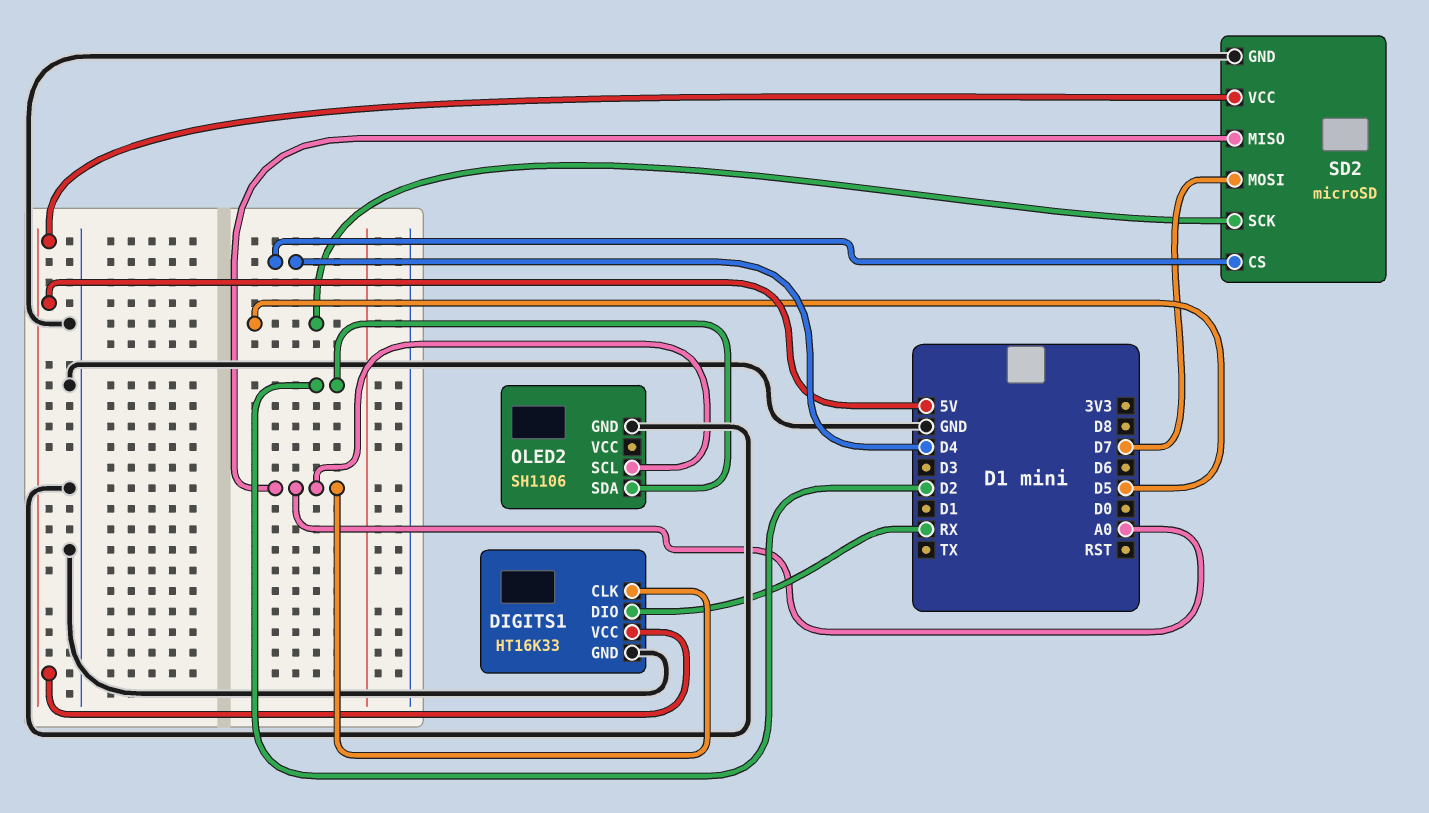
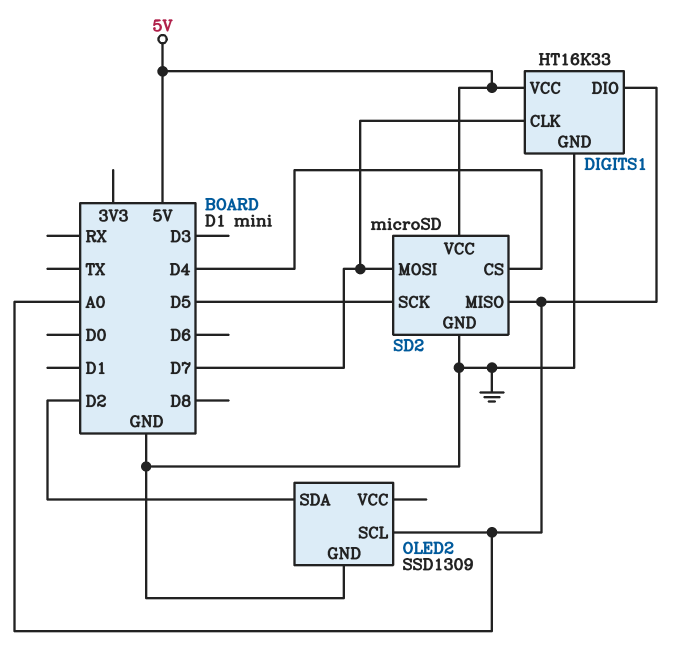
DIGITS1 pin CLK: A0 -> D7
DIGITS1 pin DIO: RX -> A0
OLED2: SH1106 -> SSD1309

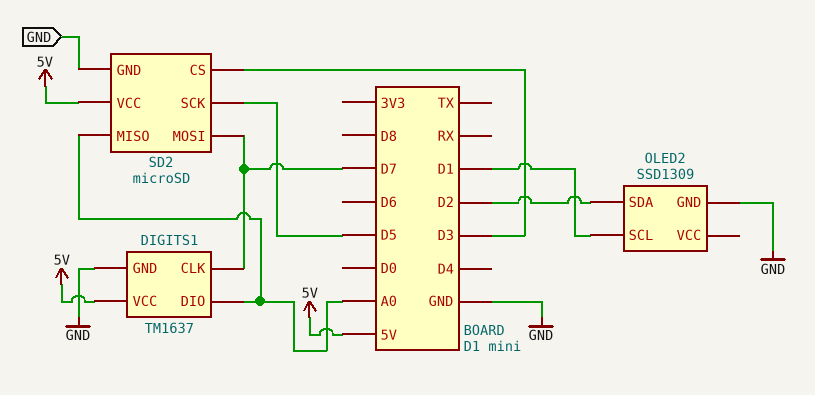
DIGITS1: HT16K33 -> TM1637
OLED2 pin SCL: A0 -> D1
SD2 pin CS: D4 -> D3

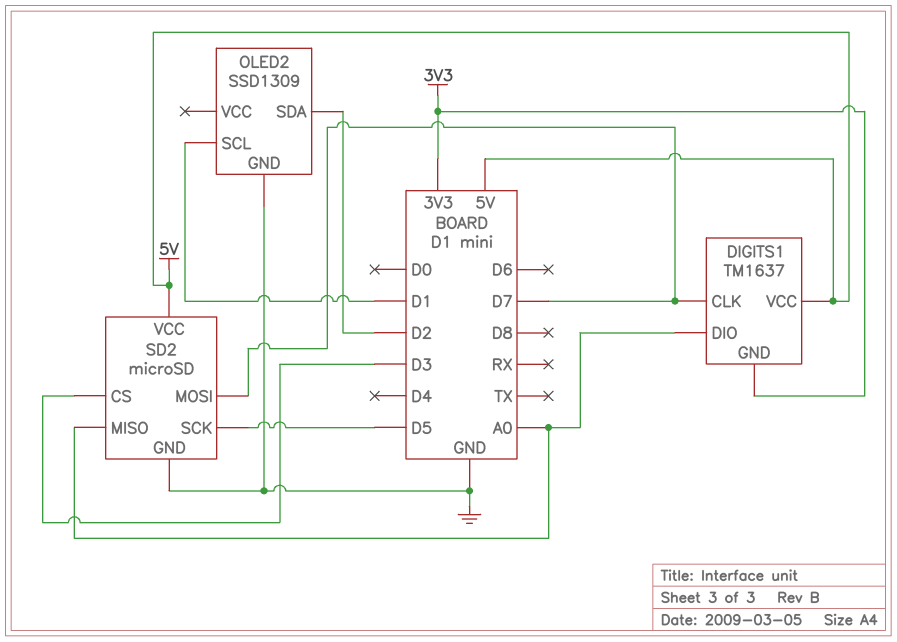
DIGITS1 pin GND: GND -> 3V3

